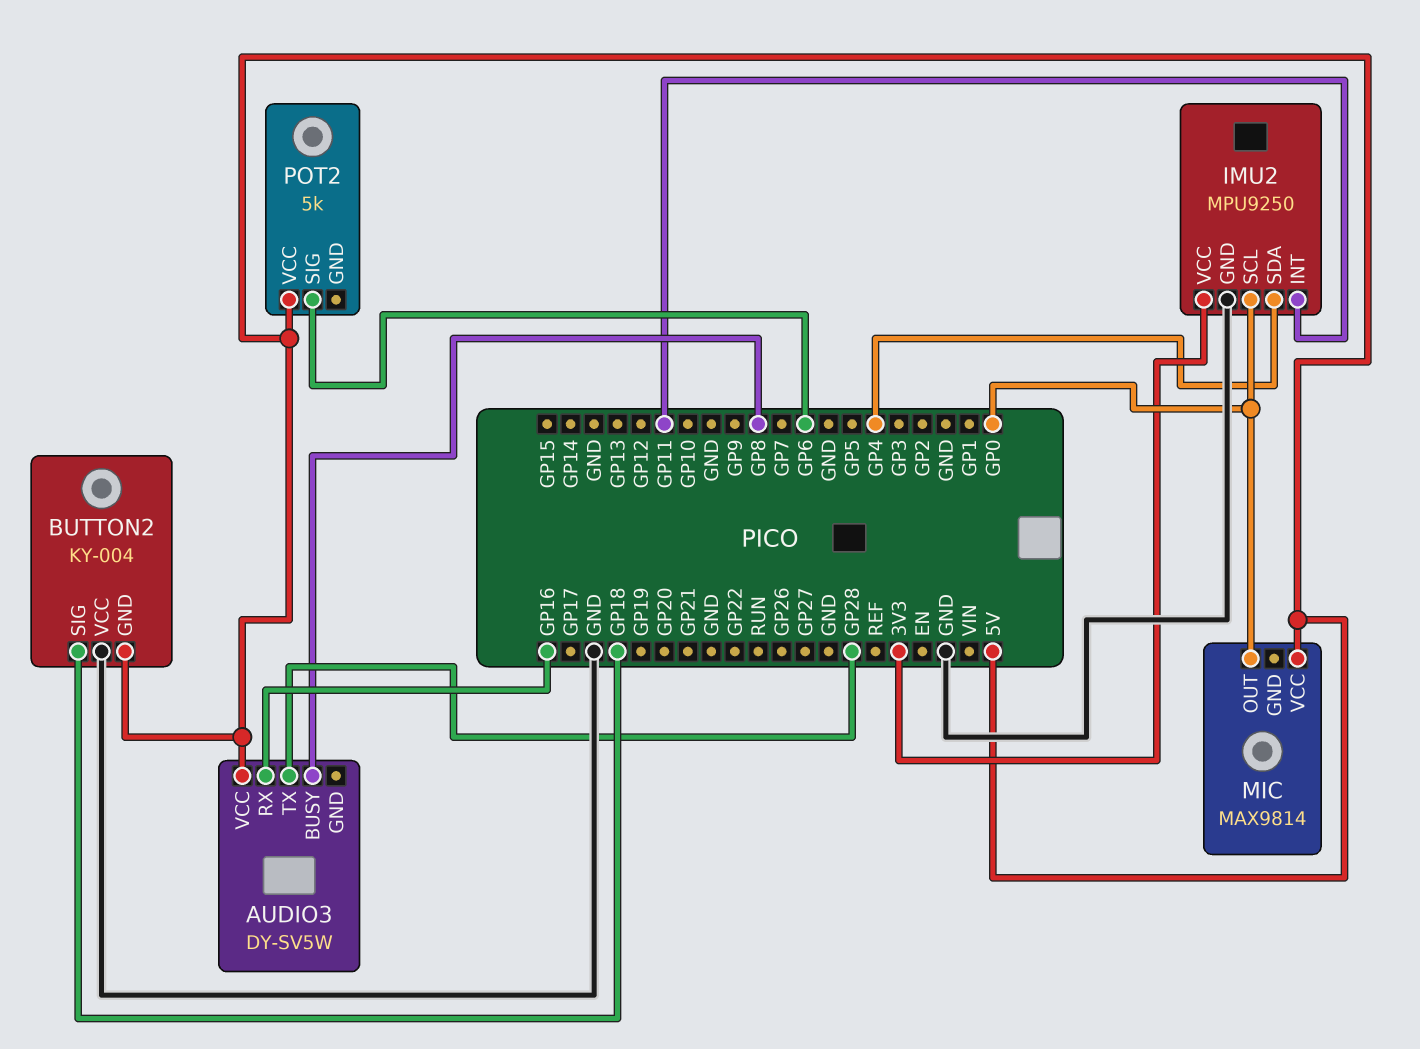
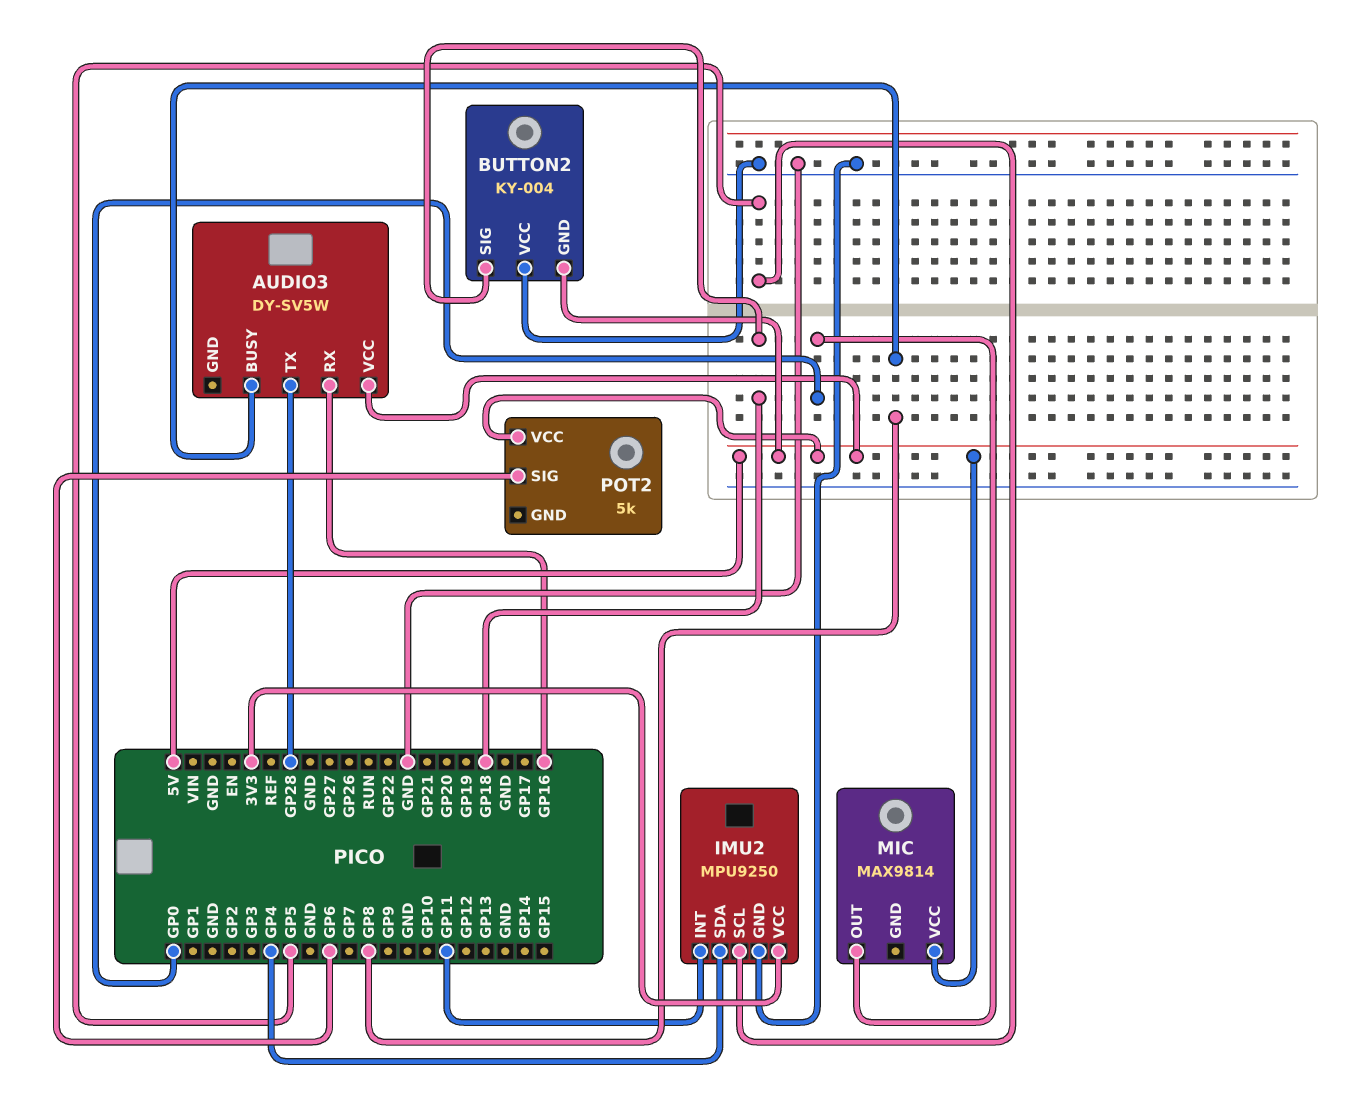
IMU2 pin SCL: GP0 -> GP5

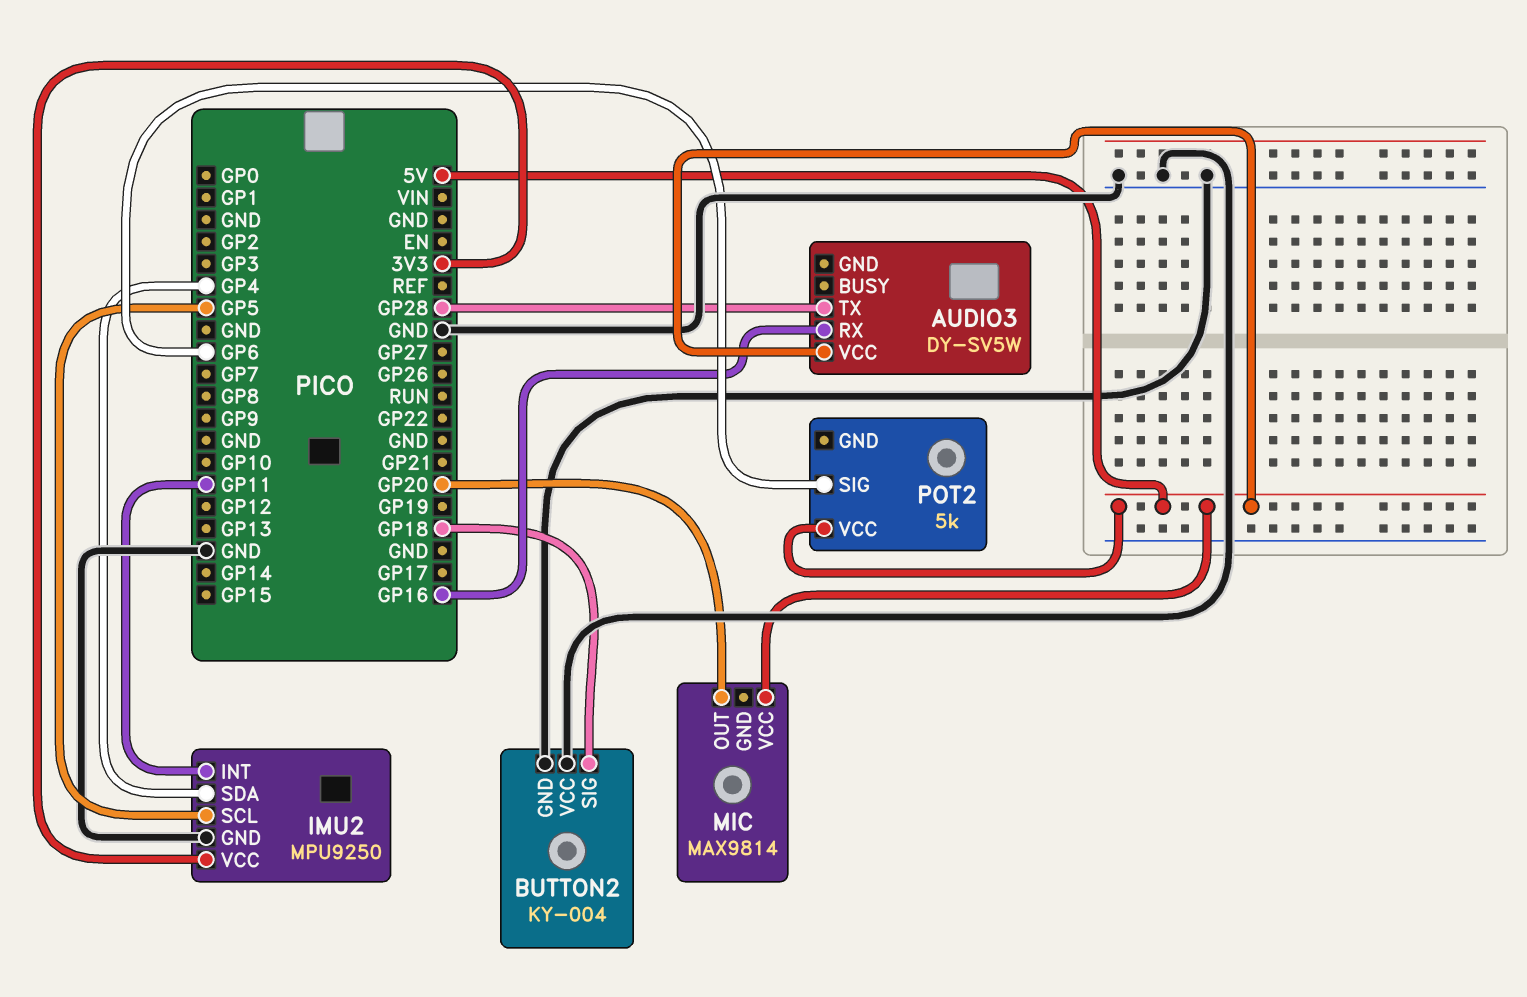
AUDIO3 pin BUSY: GP8 -> none
BUTTON2 pin GND: 5V -> GND
MIC pin OUT: GP0 -> GP20

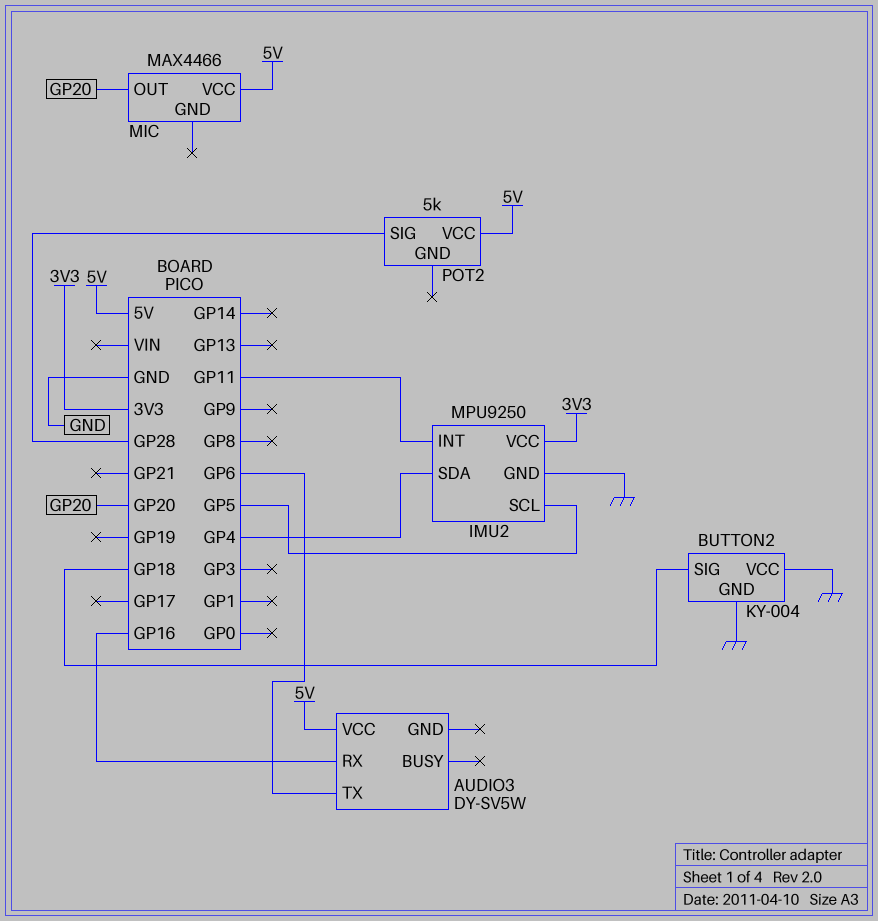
AUDIO3 pin TX: GP28 -> GP6
MIC: MAX9814 -> MAX4466
POT2 pin SIG: GP6 -> GP28

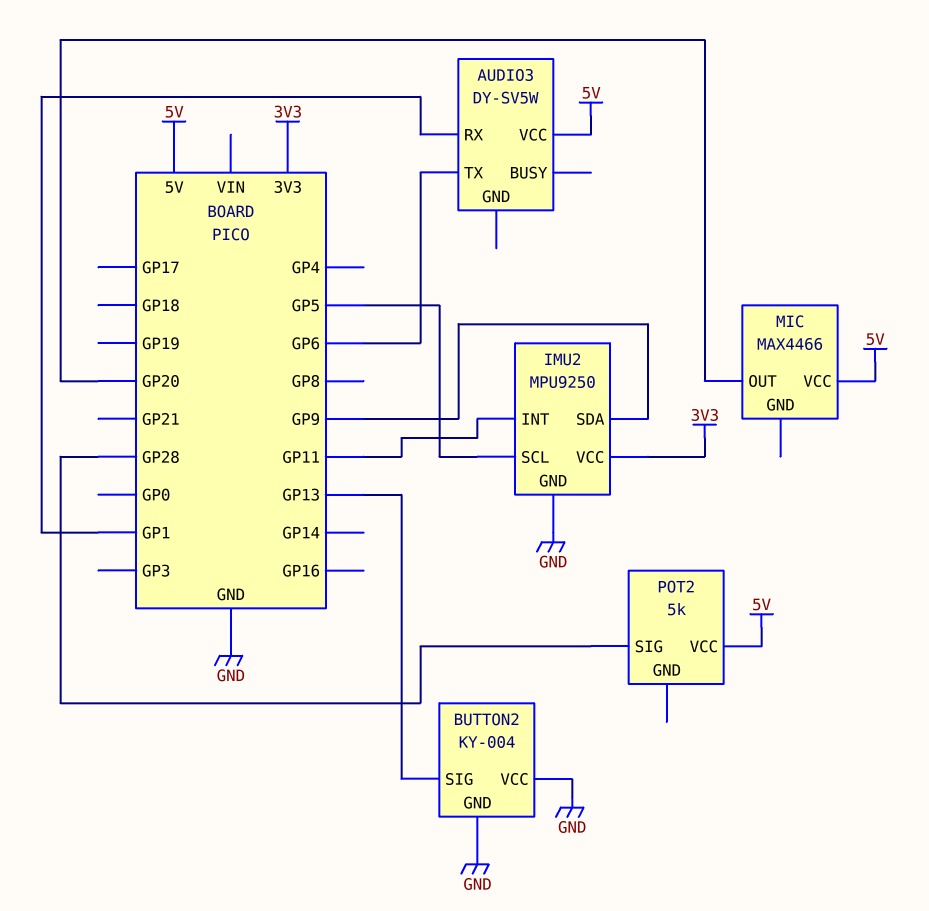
AUDIO3 pin RX: GP16 -> GP1
BUTTON2 pin SIG: GP18 -> GP13
IMU2 pin SDA: GP4 -> GP9

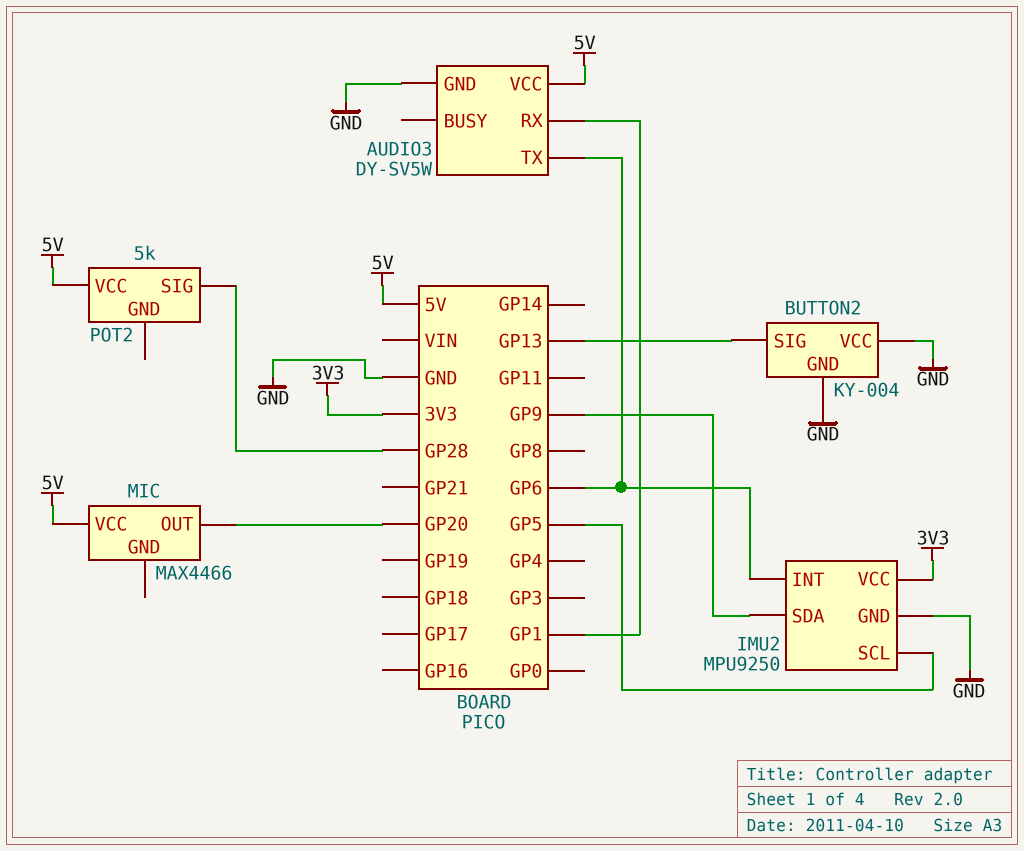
AUDIO3 pin GND: none -> GND
IMU2 pin INT: GP11 -> GP6

